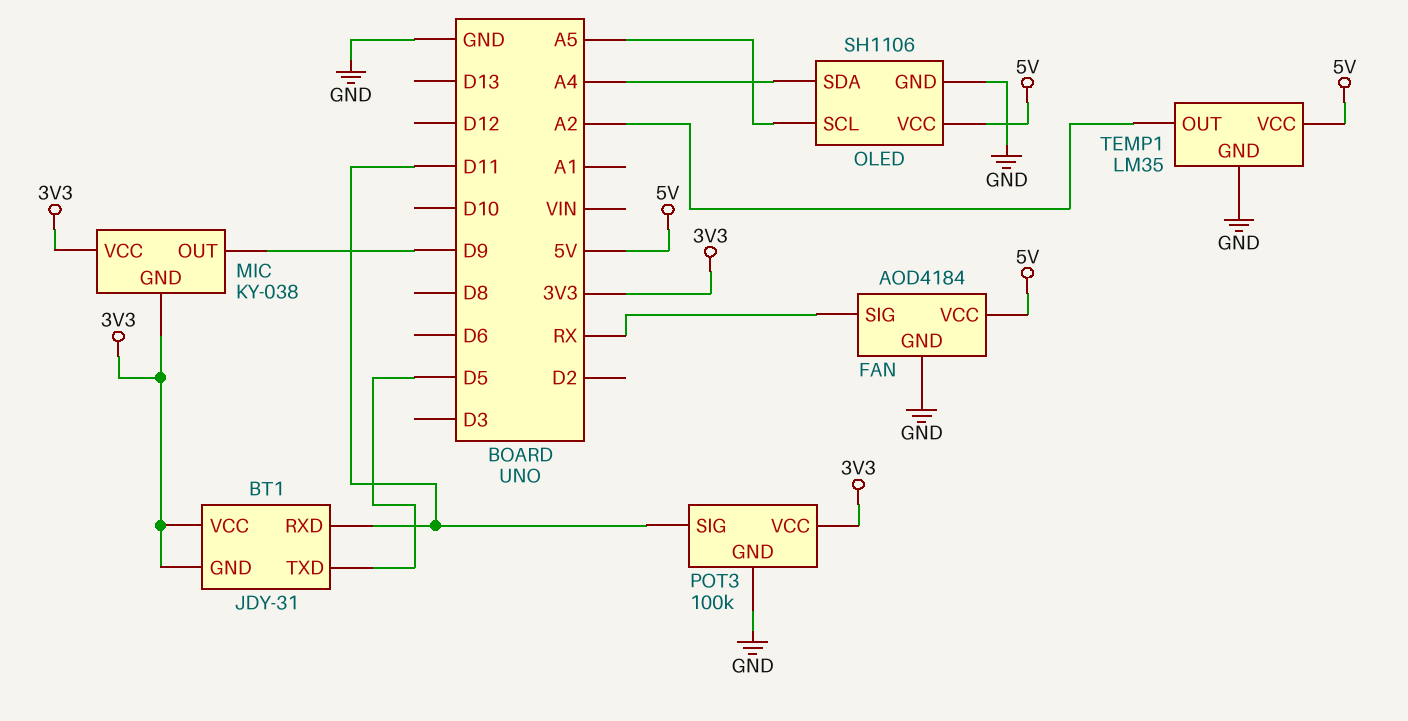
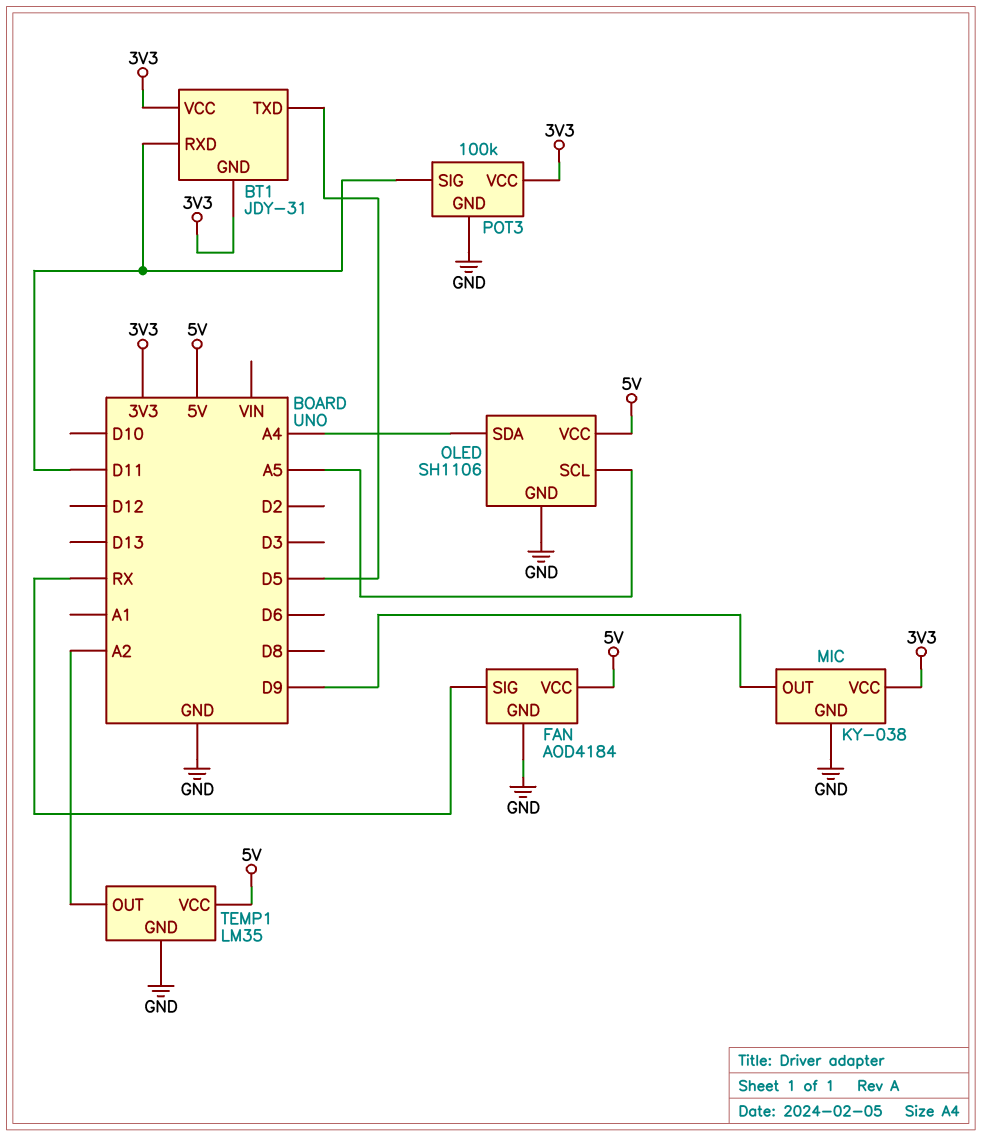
MIC pin GND: 3V3 -> GND

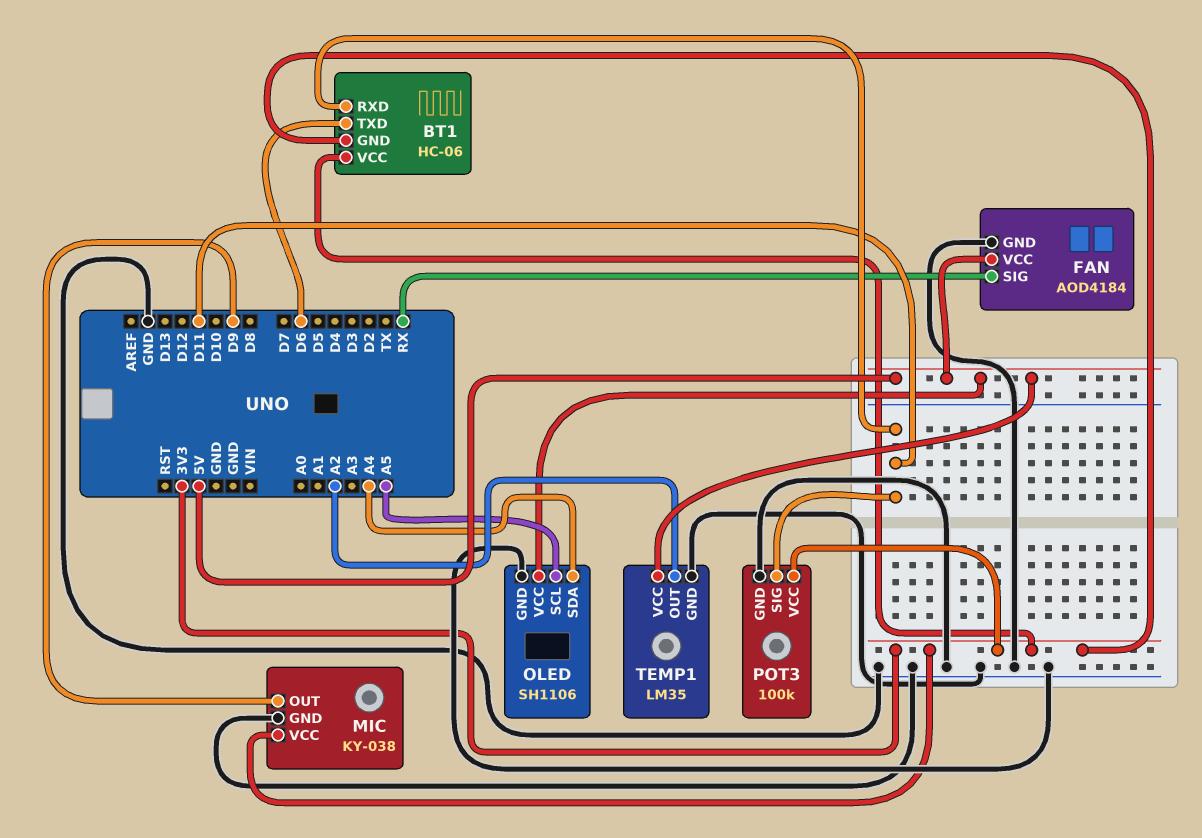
BT1: JDY-31 -> HC-06
BT1 pin TXD: D5 -> D6

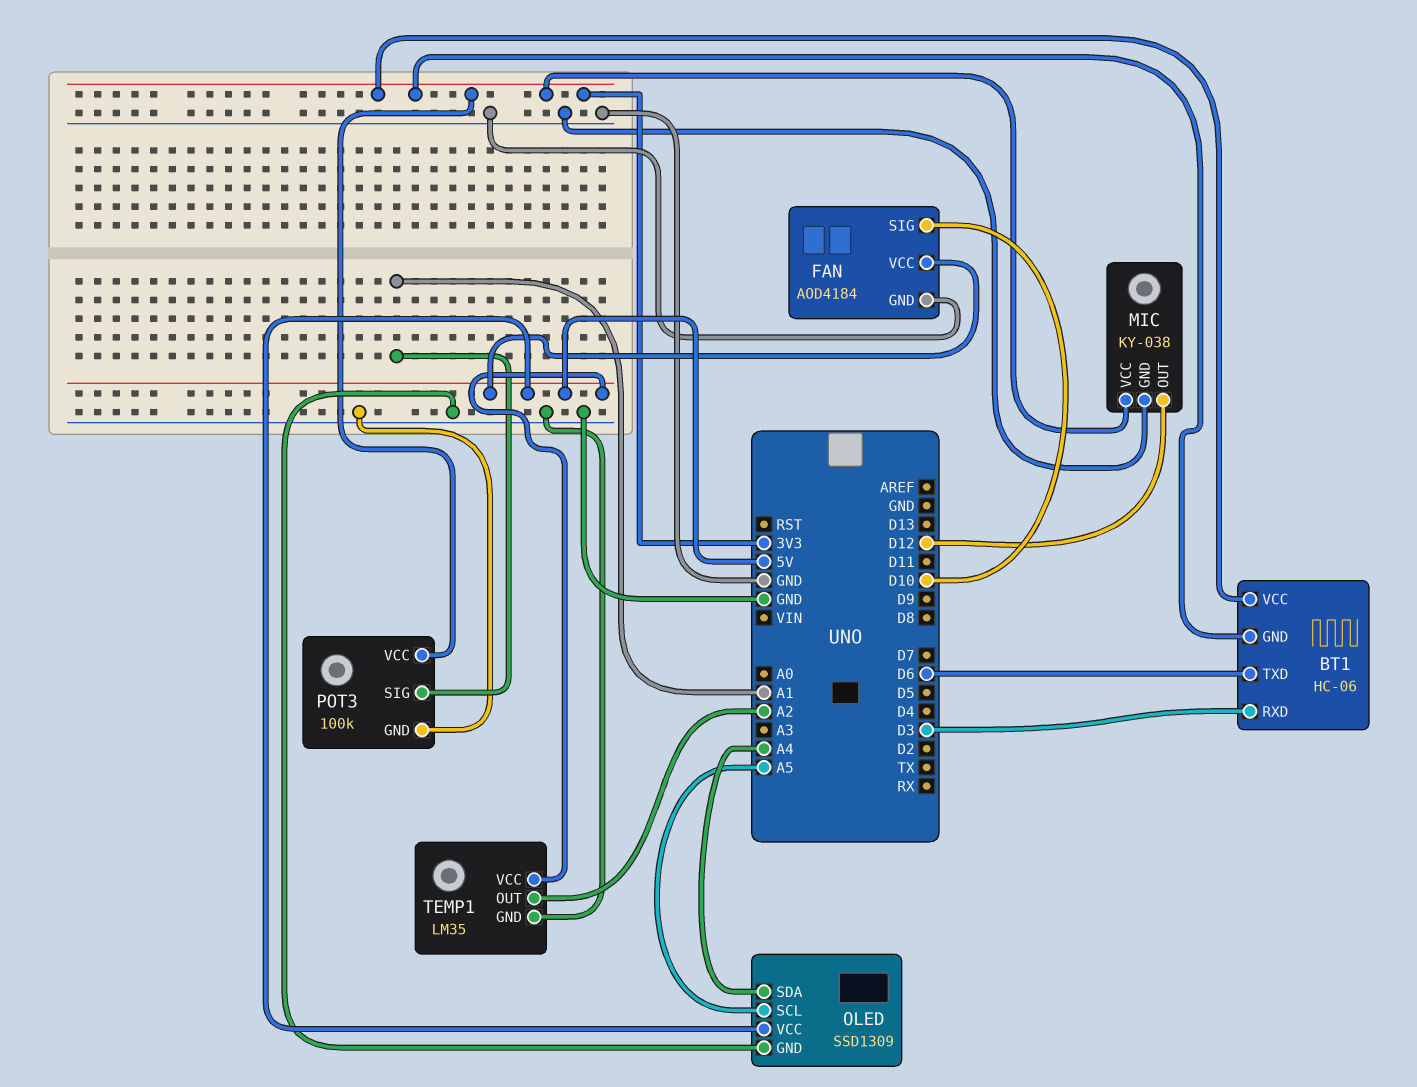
BT1 pin RXD: D11 -> D3
FAN pin SIG: RX -> D10
MIC pin OUT: D9 -> D12
OLED: SH1106 -> SSD1309
POT3 pin SIG: D11 -> A1

